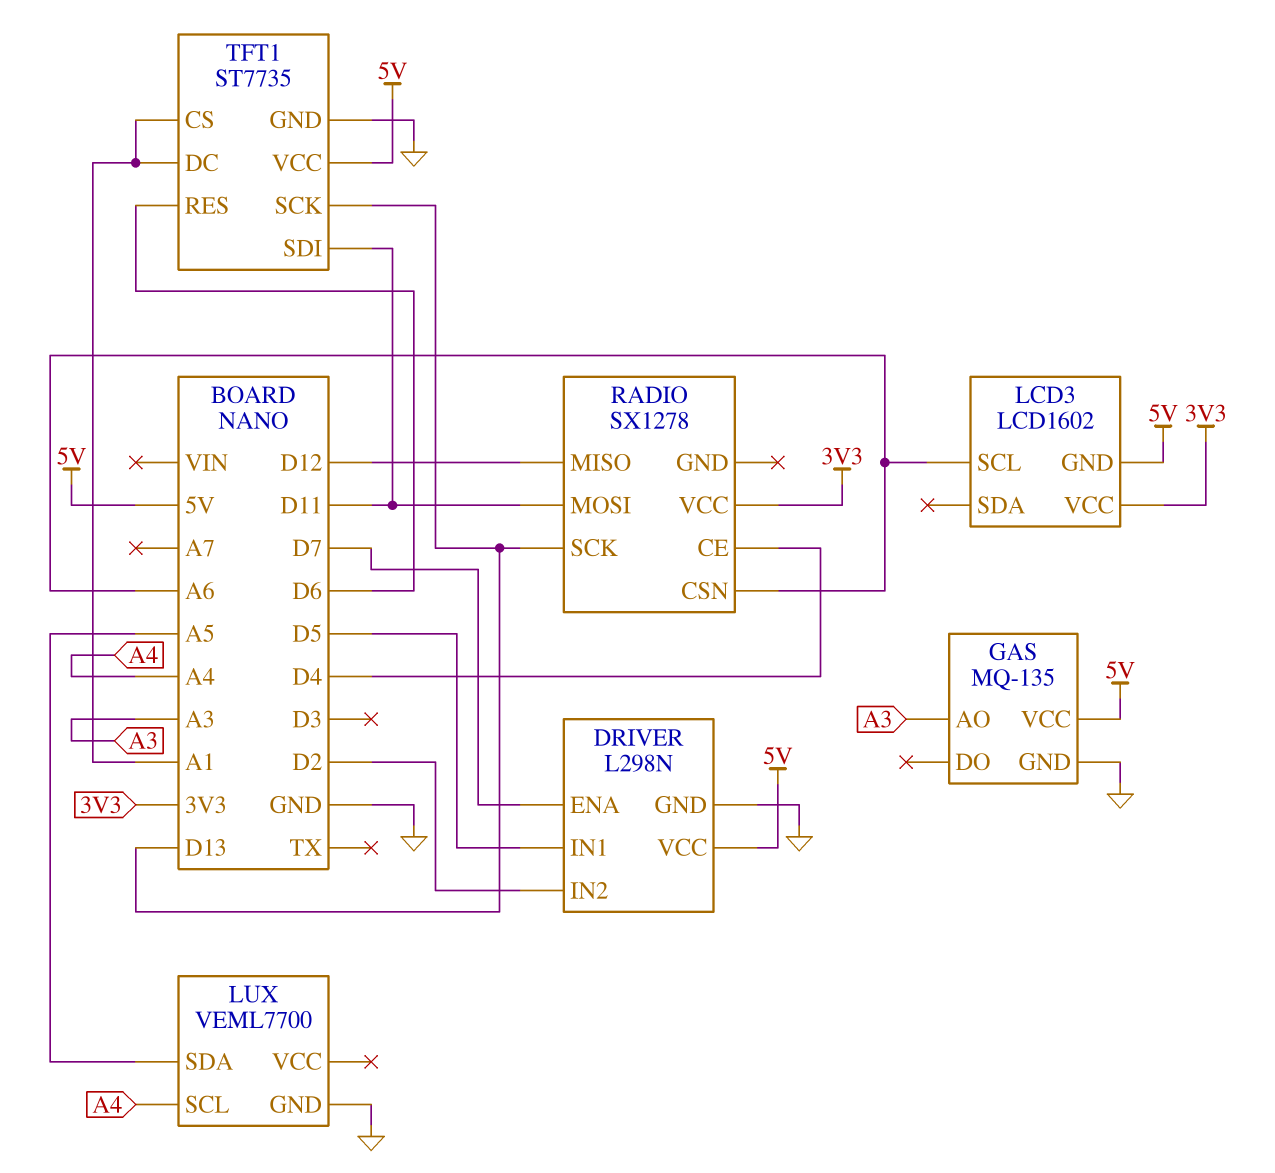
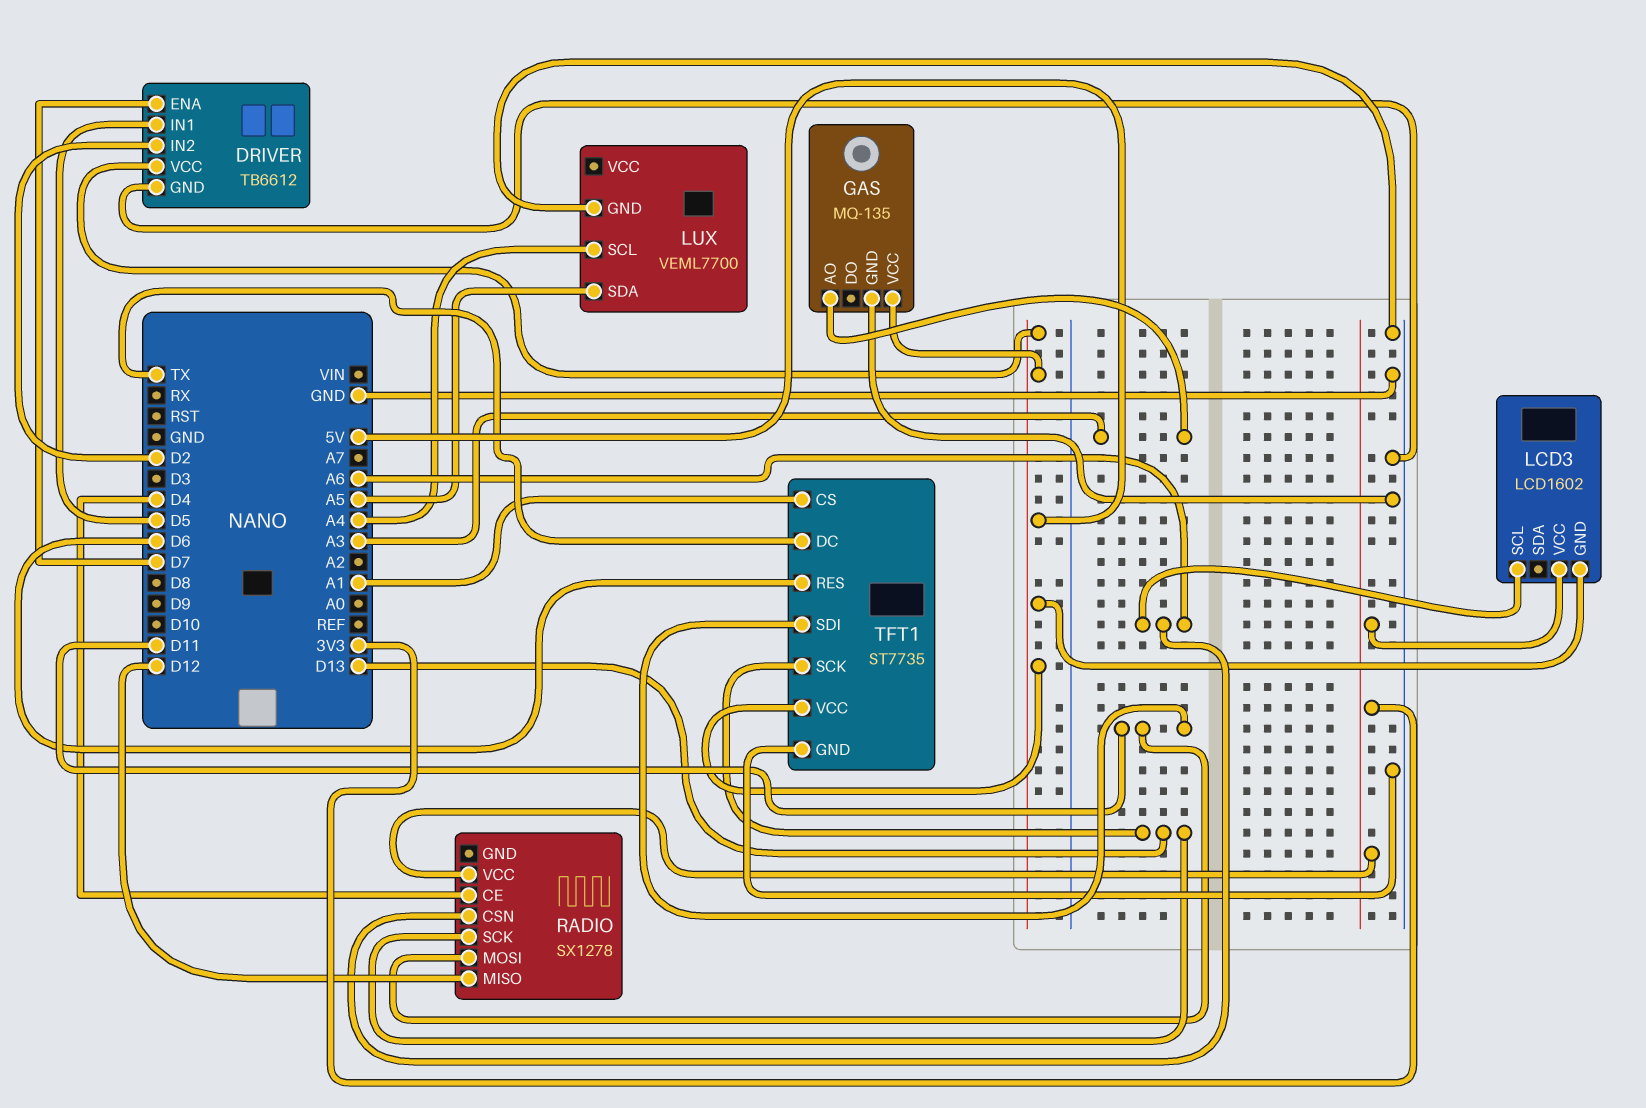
DRIVER: L298N -> TB6612
TFT1 pin DC: A1 -> TX

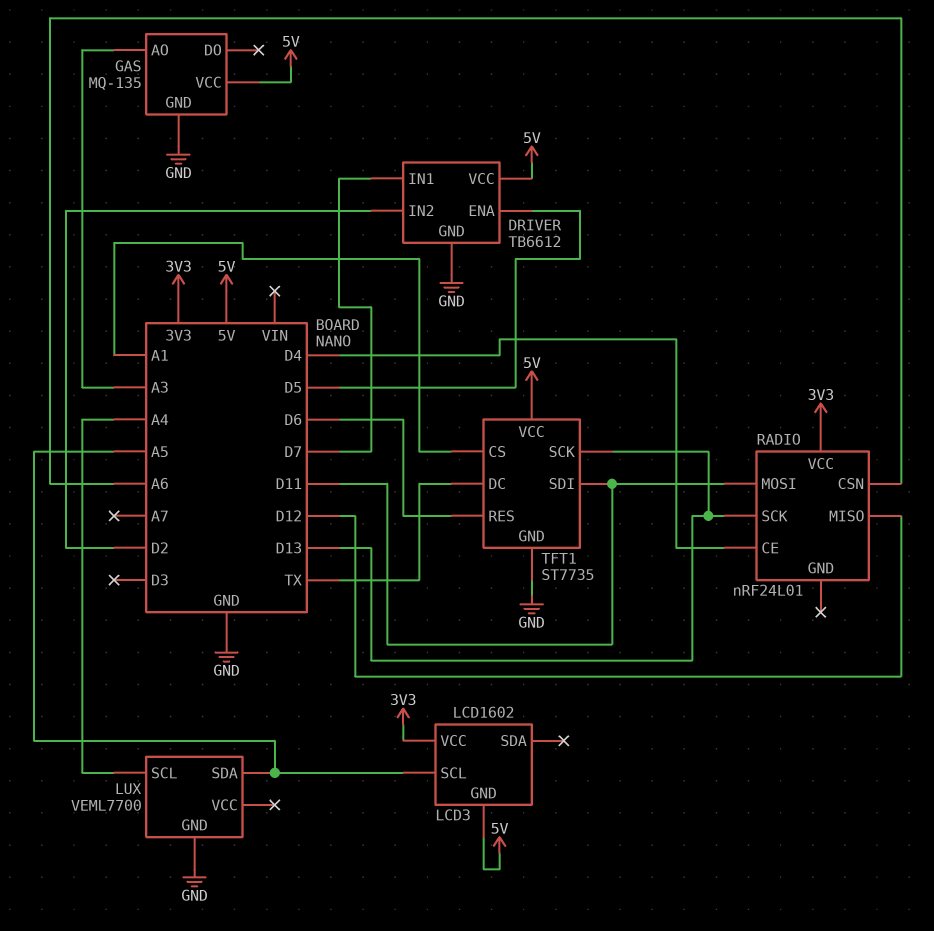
DRIVER pin ENA: D7 -> D5
DRIVER pin IN1: D5 -> D7
LCD3 pin SCL: A6 -> A5
RADIO: SX1278 -> nRF24L01

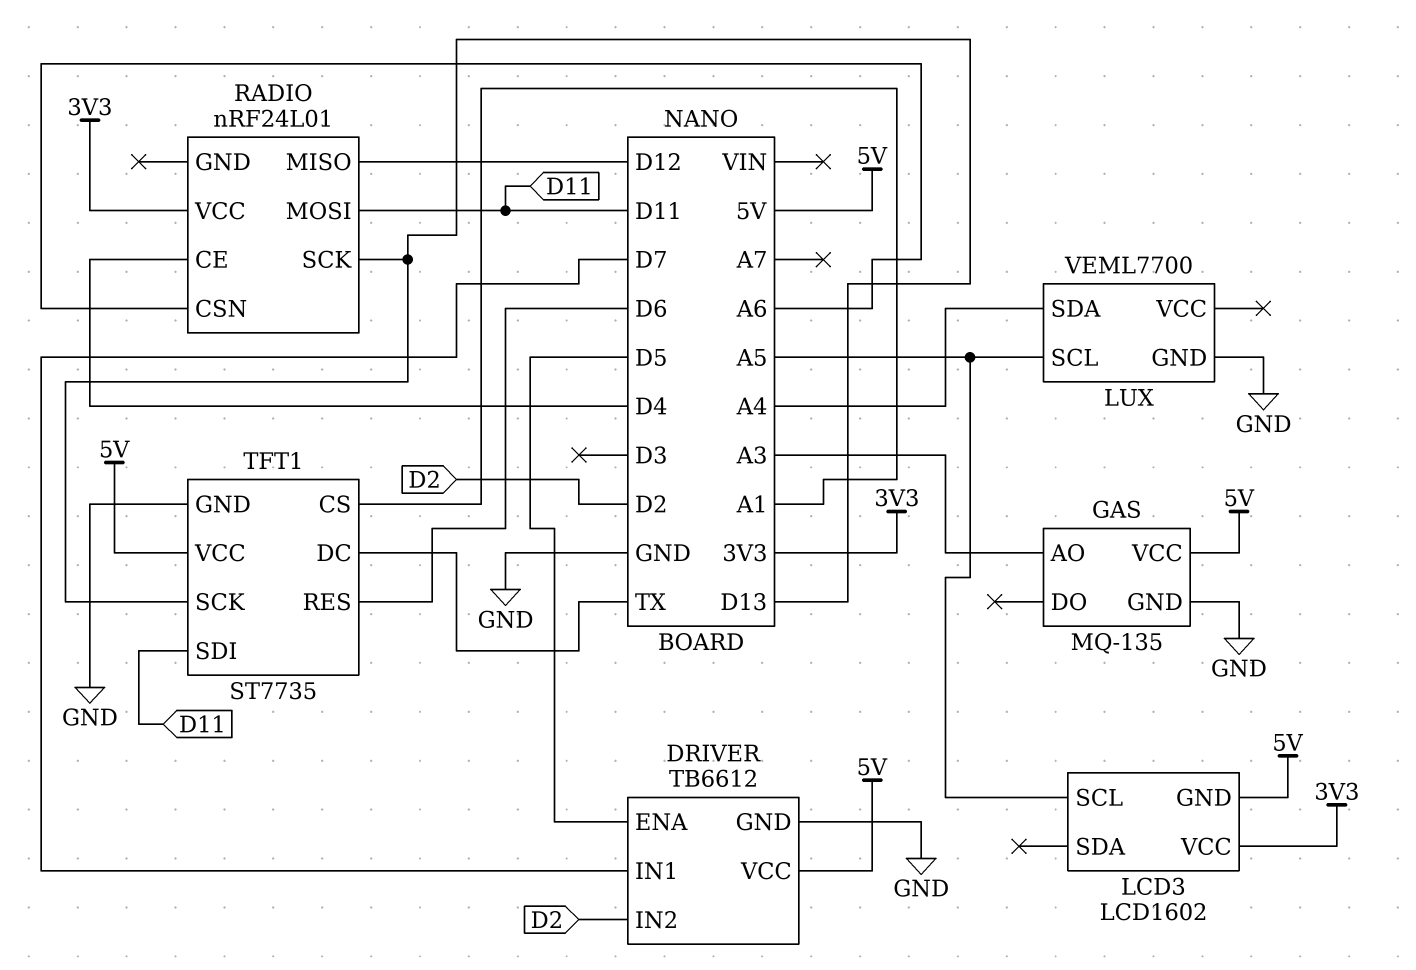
LUX pin SCL: A4 -> A5
LUX pin SDA: A5 -> A4

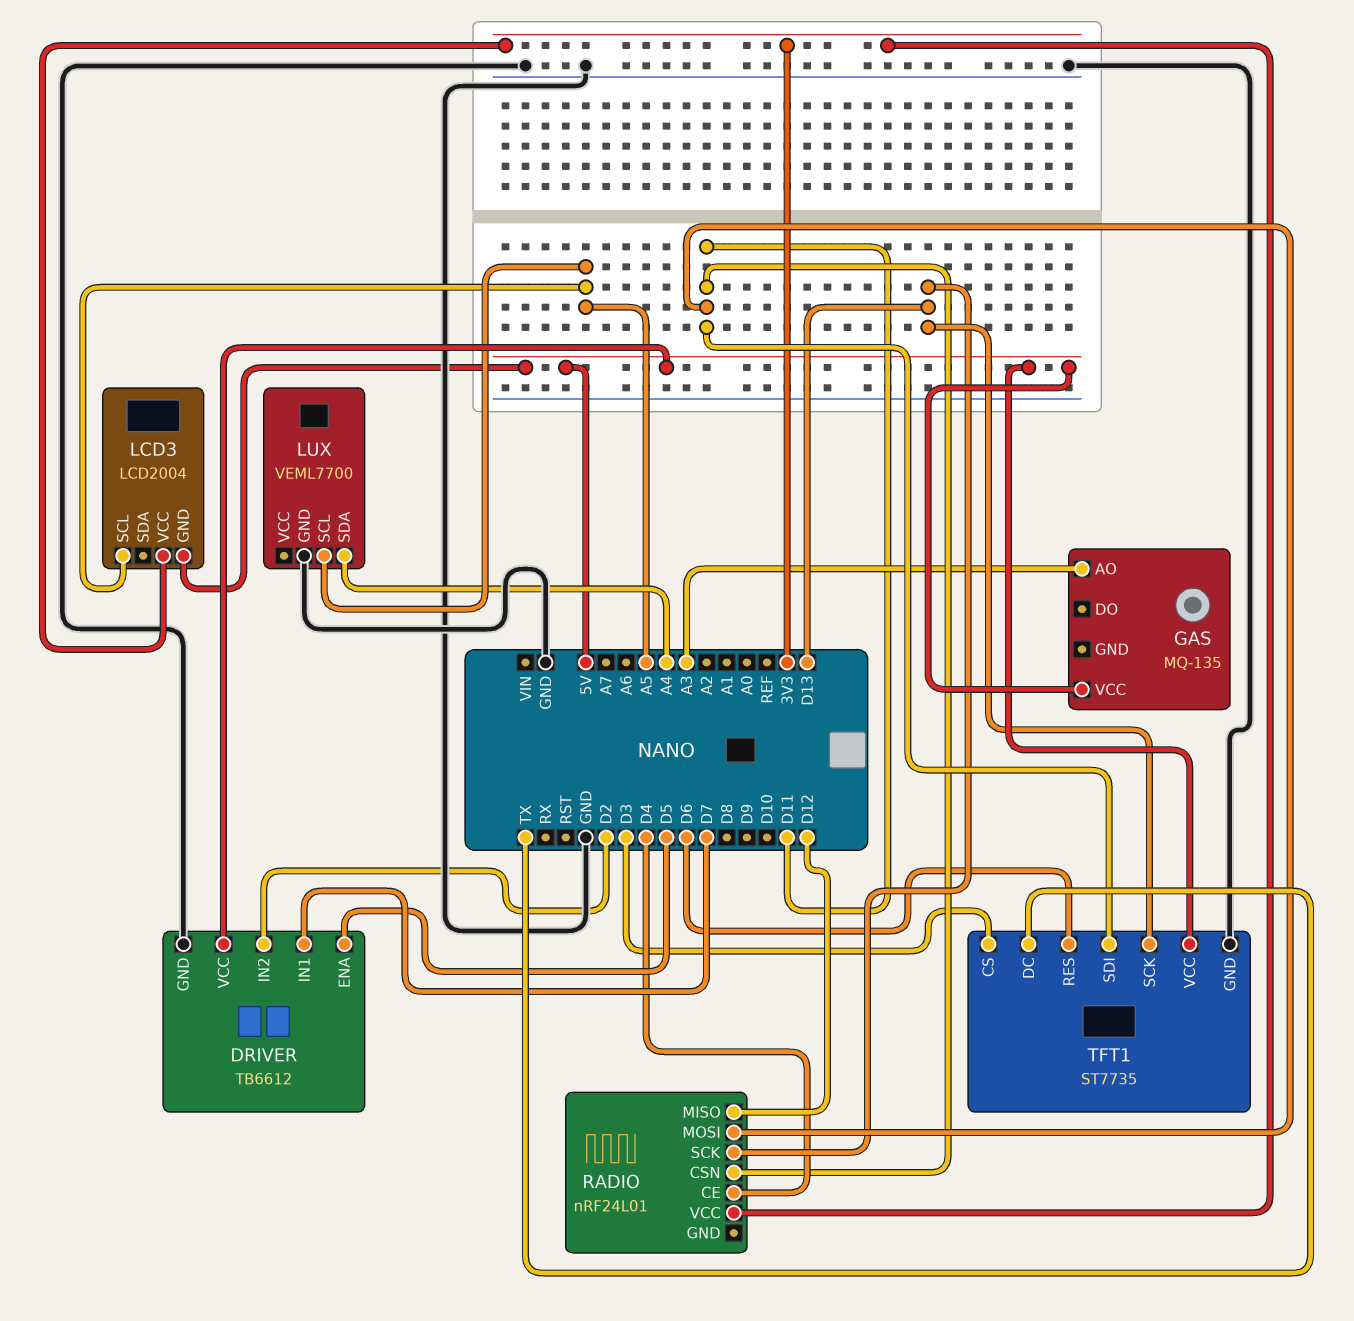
GAS pin GND: GND -> none
LCD3: LCD1602 -> LCD2004
RADIO pin CSN: A6 -> D11
TFT1 pin CS: A1 -> D3

